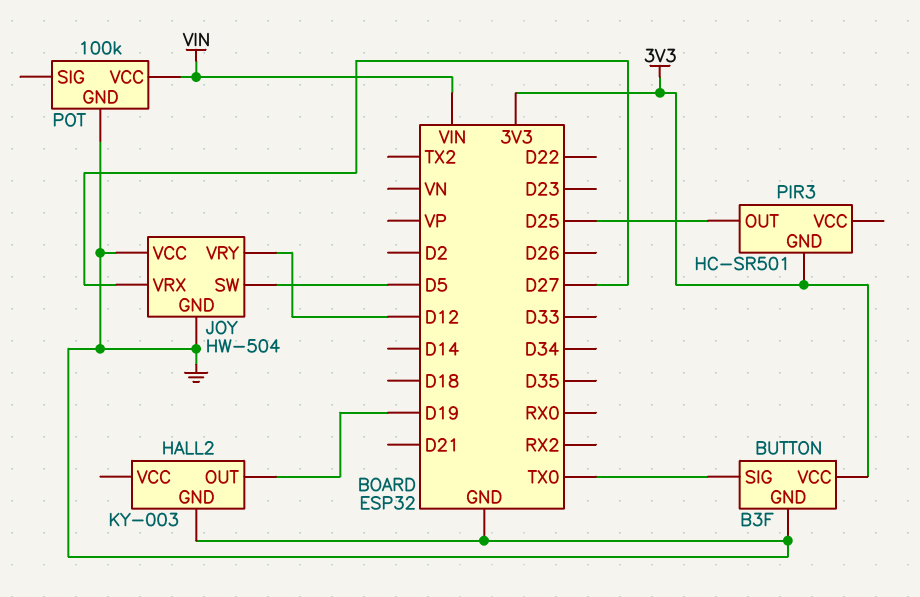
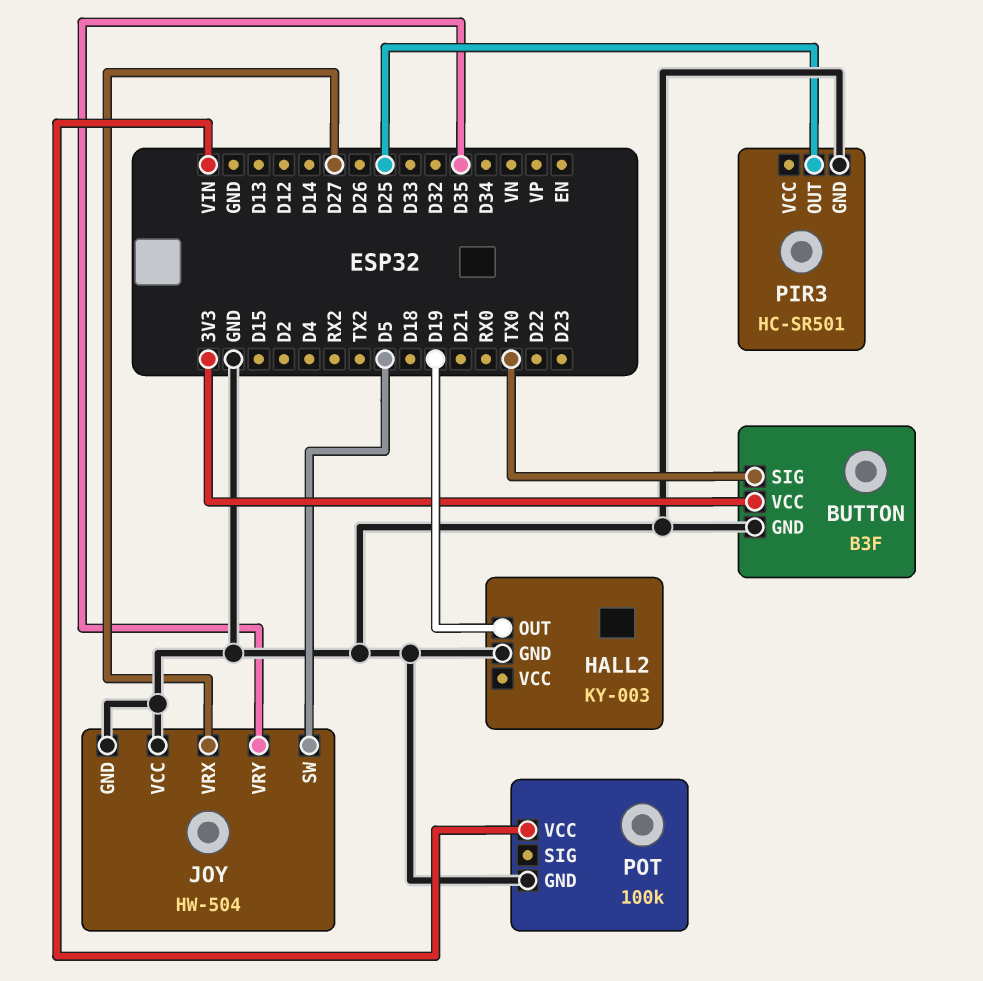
JOY pin VRY: D12 -> D35
PIR3 pin GND: 3V3 -> GND

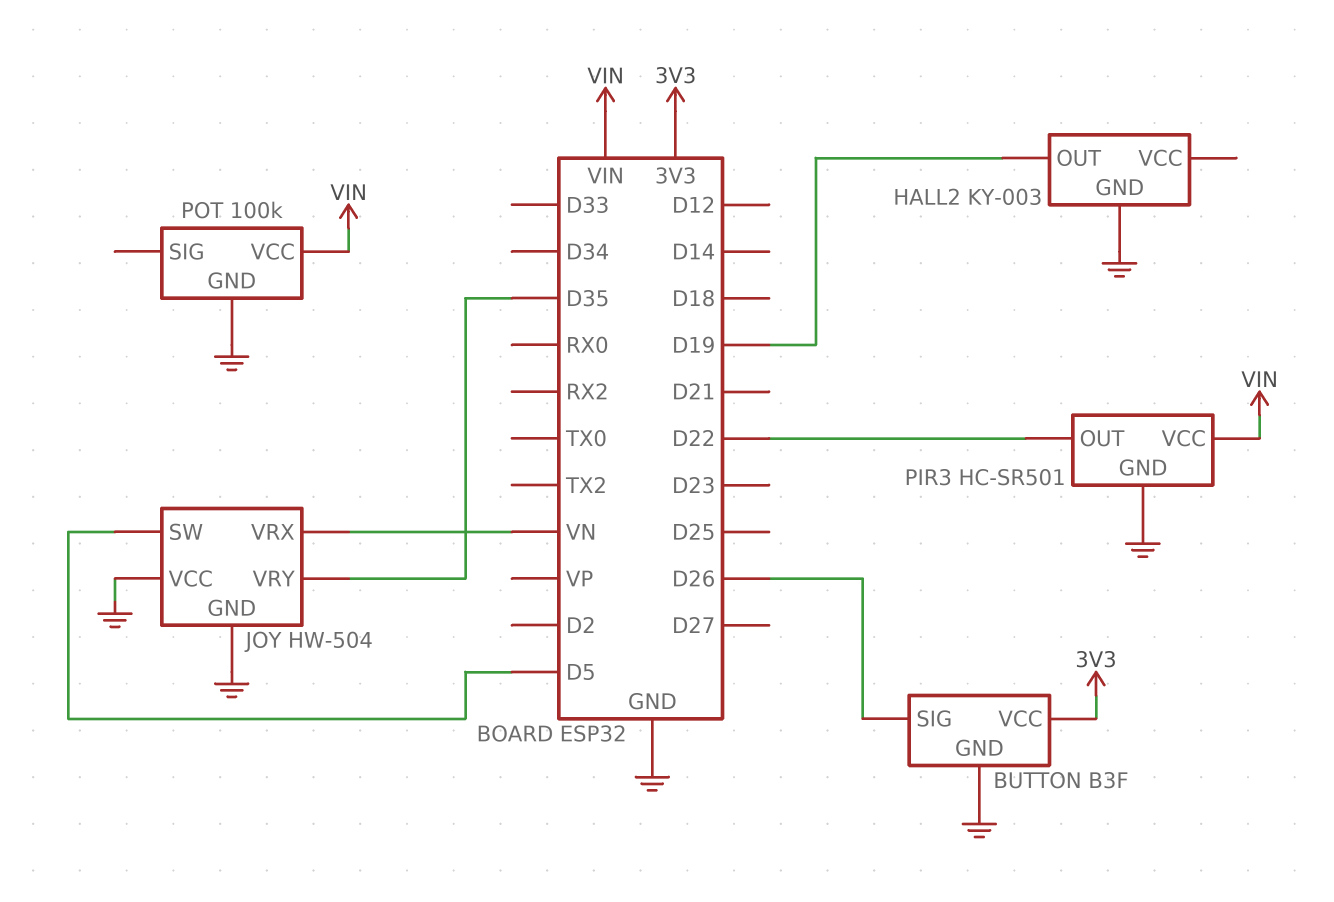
BUTTON pin SIG: TX0 -> D26
JOY pin VRX: D27 -> VN
PIR3 pin OUT: D25 -> D22
PIR3 pin VCC: none -> VIN

